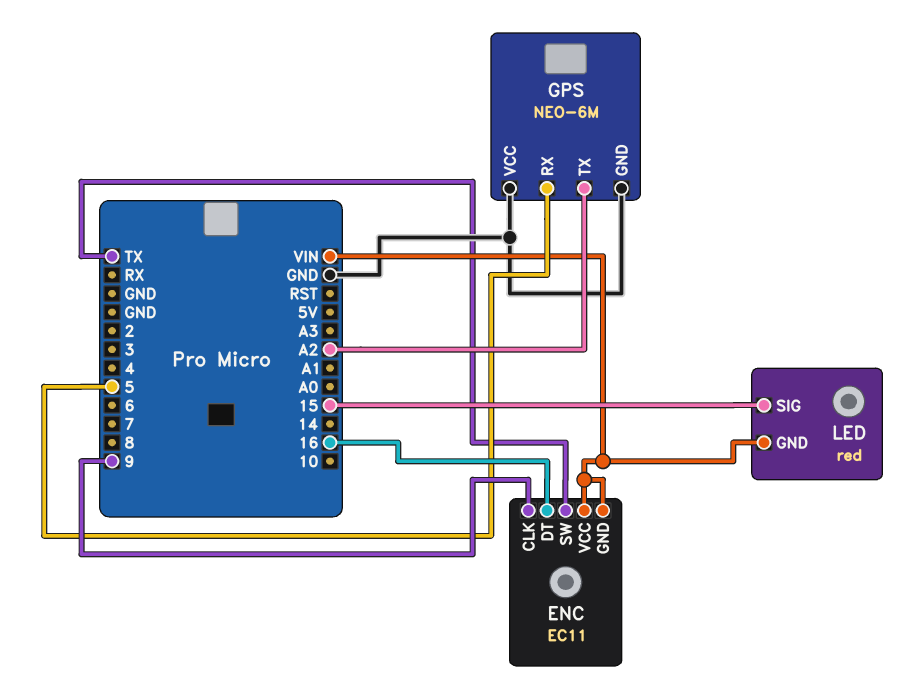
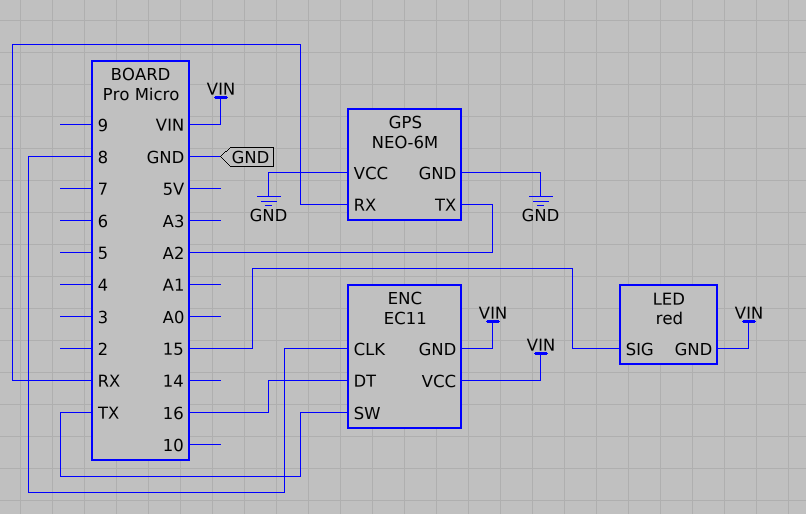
ENC pin CLK: 9 -> 8
GPS pin RX: 5 -> RX

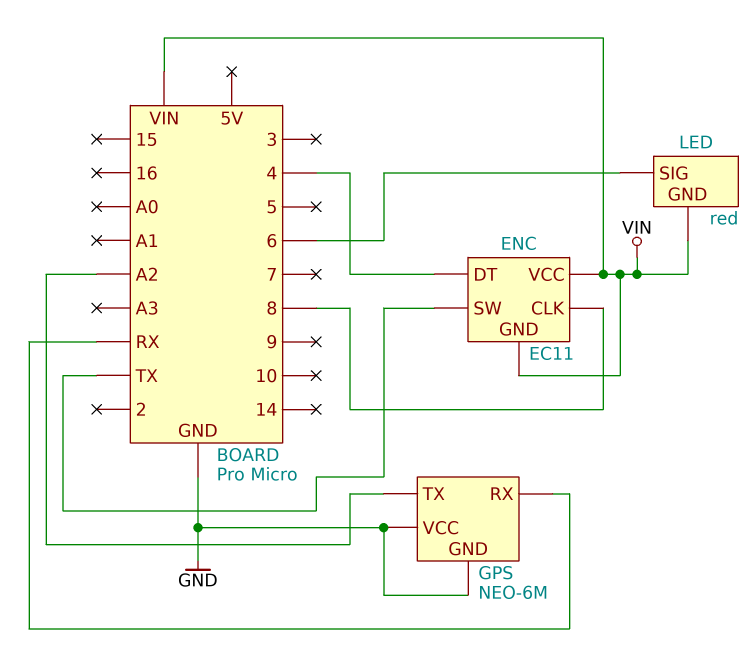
ENC pin DT: 16 -> 4
LED pin SIG: 15 -> 6

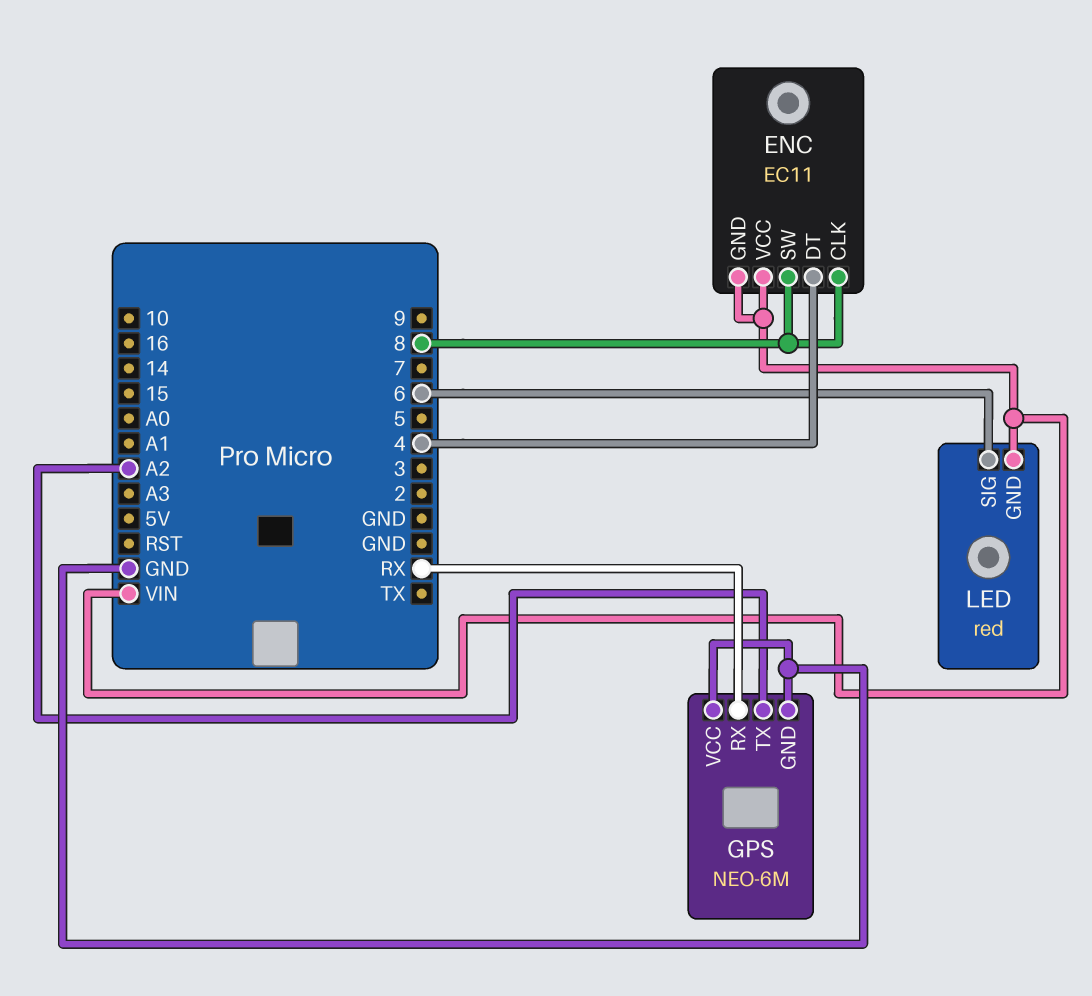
ENC pin SW: TX -> 8

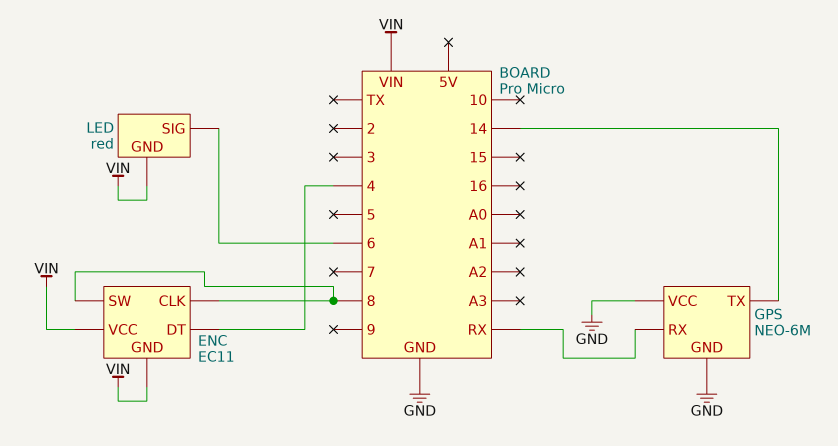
GPS pin TX: A2 -> 14

